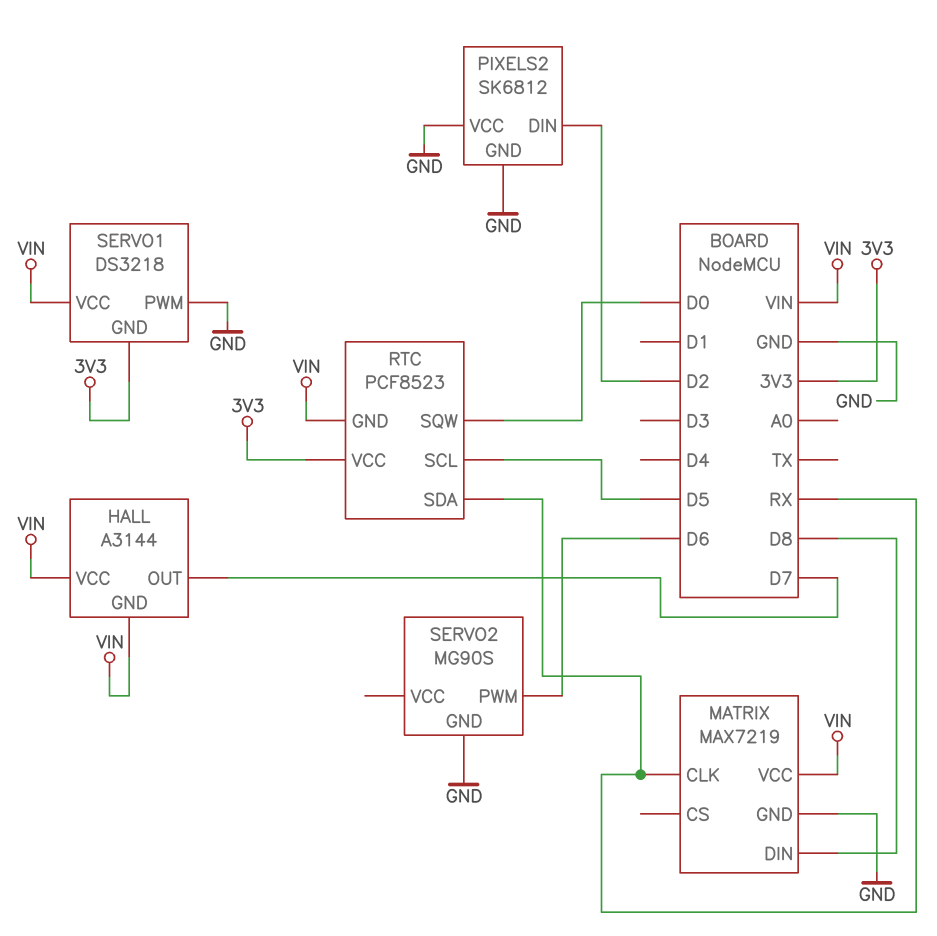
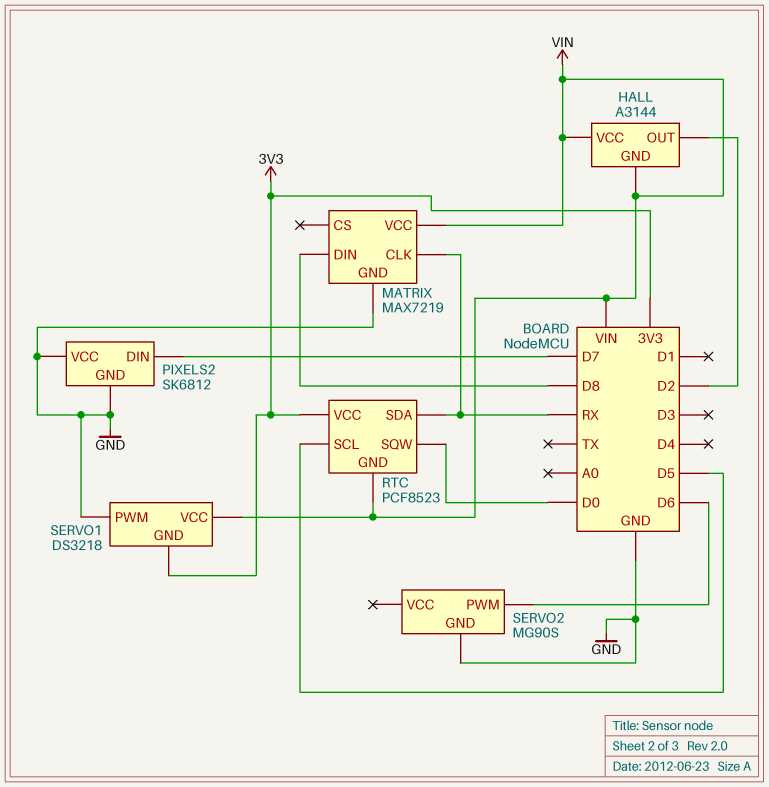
HALL pin OUT: D7 -> D2
PIXELS2 pin DIN: D2 -> D7

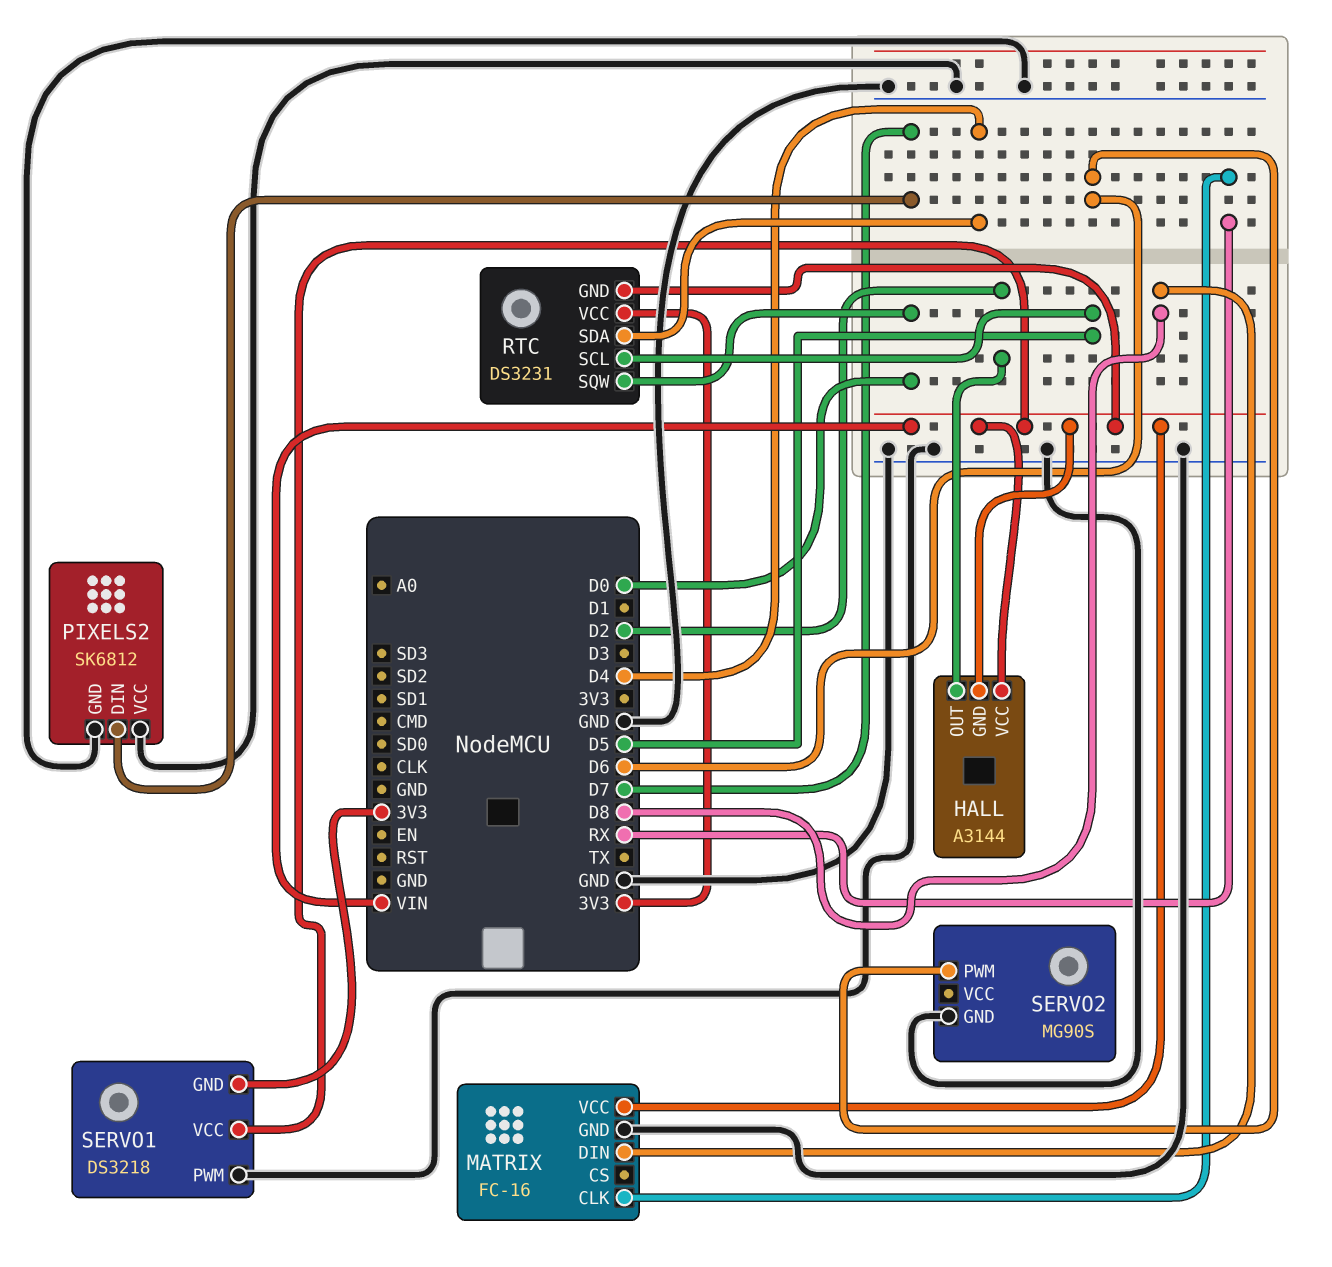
MATRIX: MAX7219 -> FC-16
RTC: PCF8523 -> DS3231
RTC pin SDA: RX -> D4

